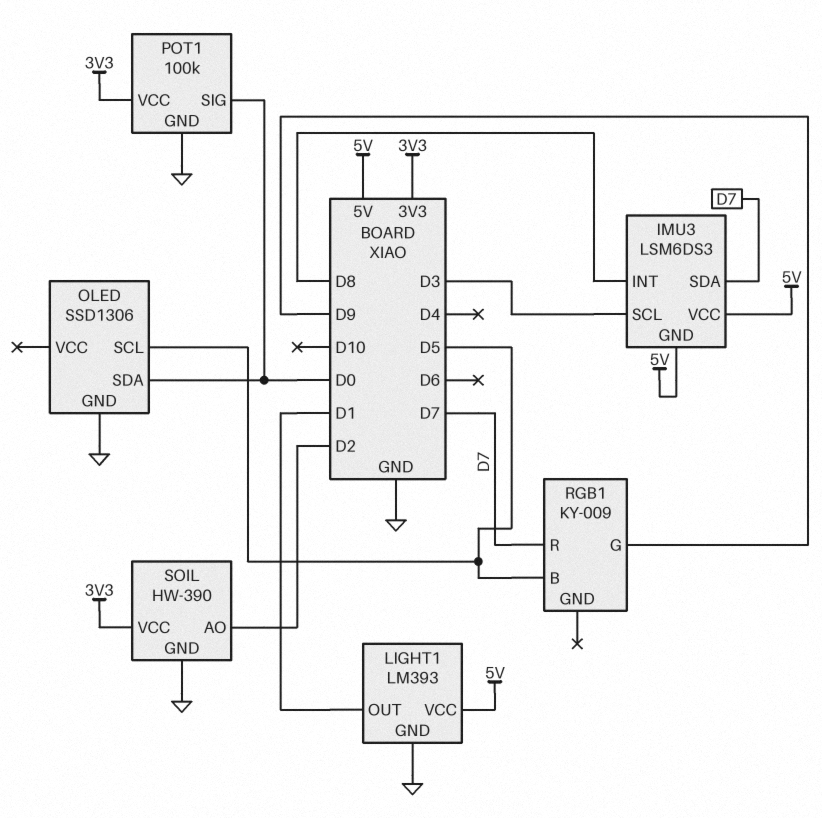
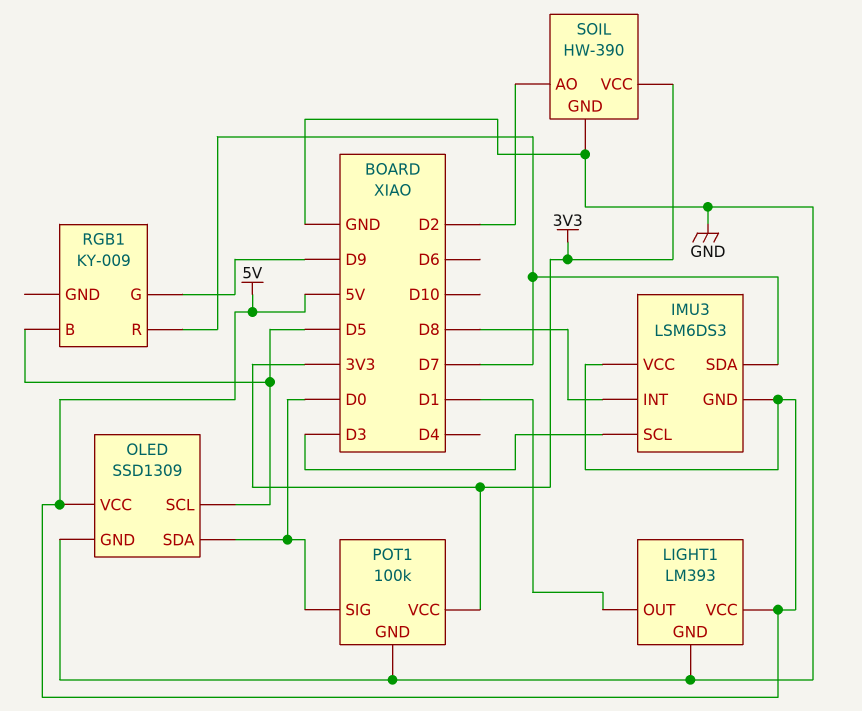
OLED: SSD1306 -> SSD1309
OLED pin VCC: none -> 5V

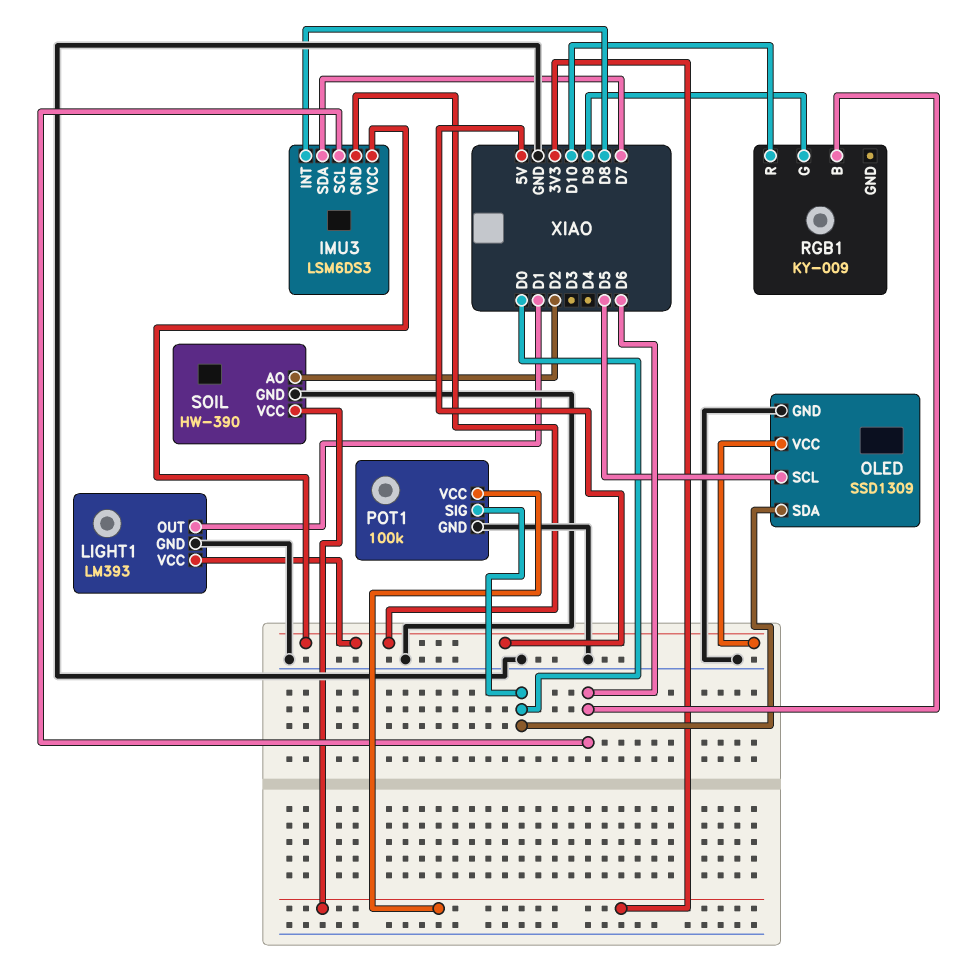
IMU3 pin SCL: D3 -> D6
RGB1 pin B: D5 -> D6
RGB1 pin R: D7 -> D10

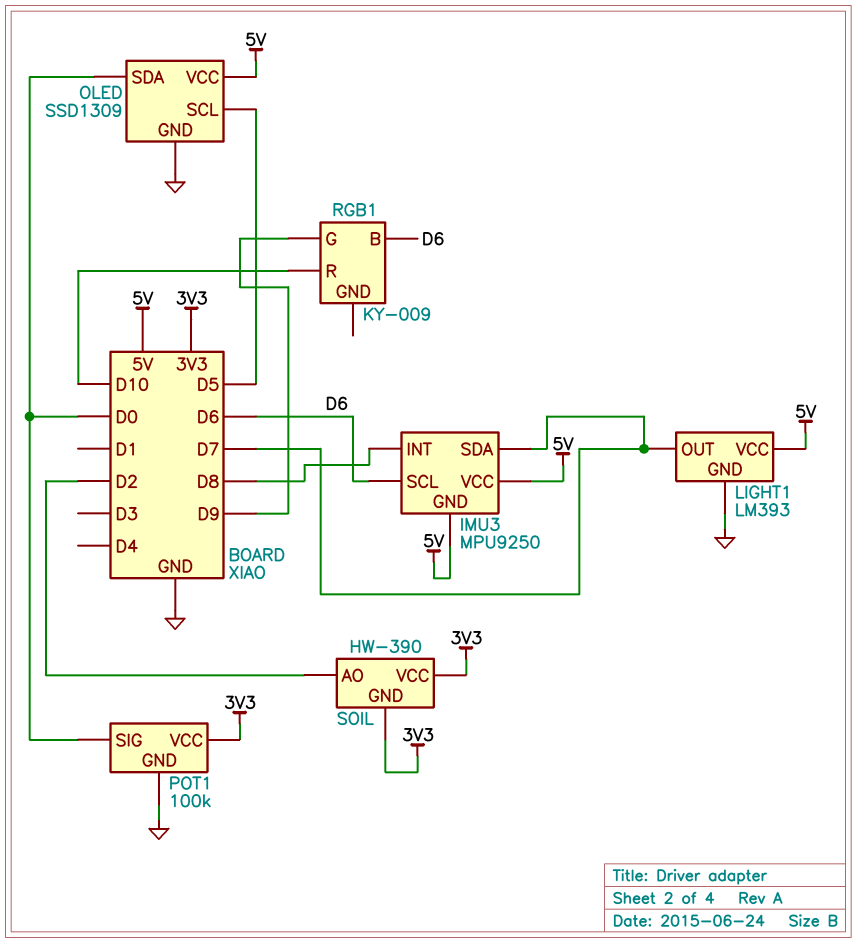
IMU3: LSM6DS3 -> MPU9250
LIGHT1 pin OUT: D1 -> D7
SOIL pin GND: GND -> 3V3

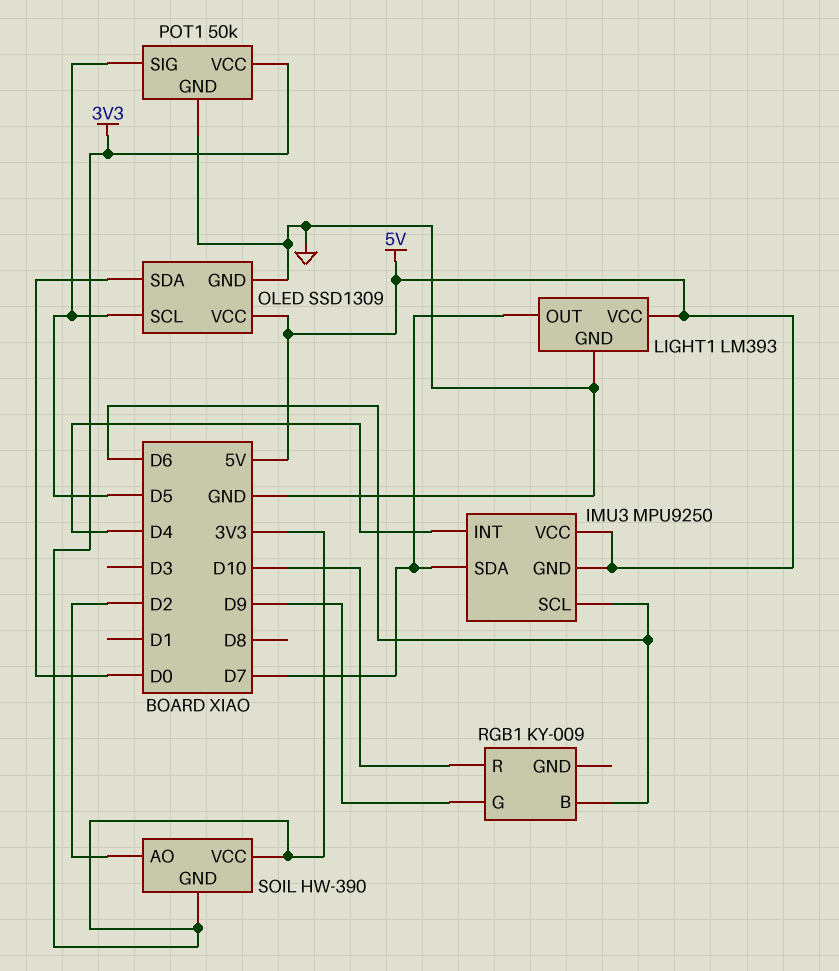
IMU3 pin INT: D8 -> D4
POT1: 100k -> 50k
POT1 pin SIG: D0 -> D5

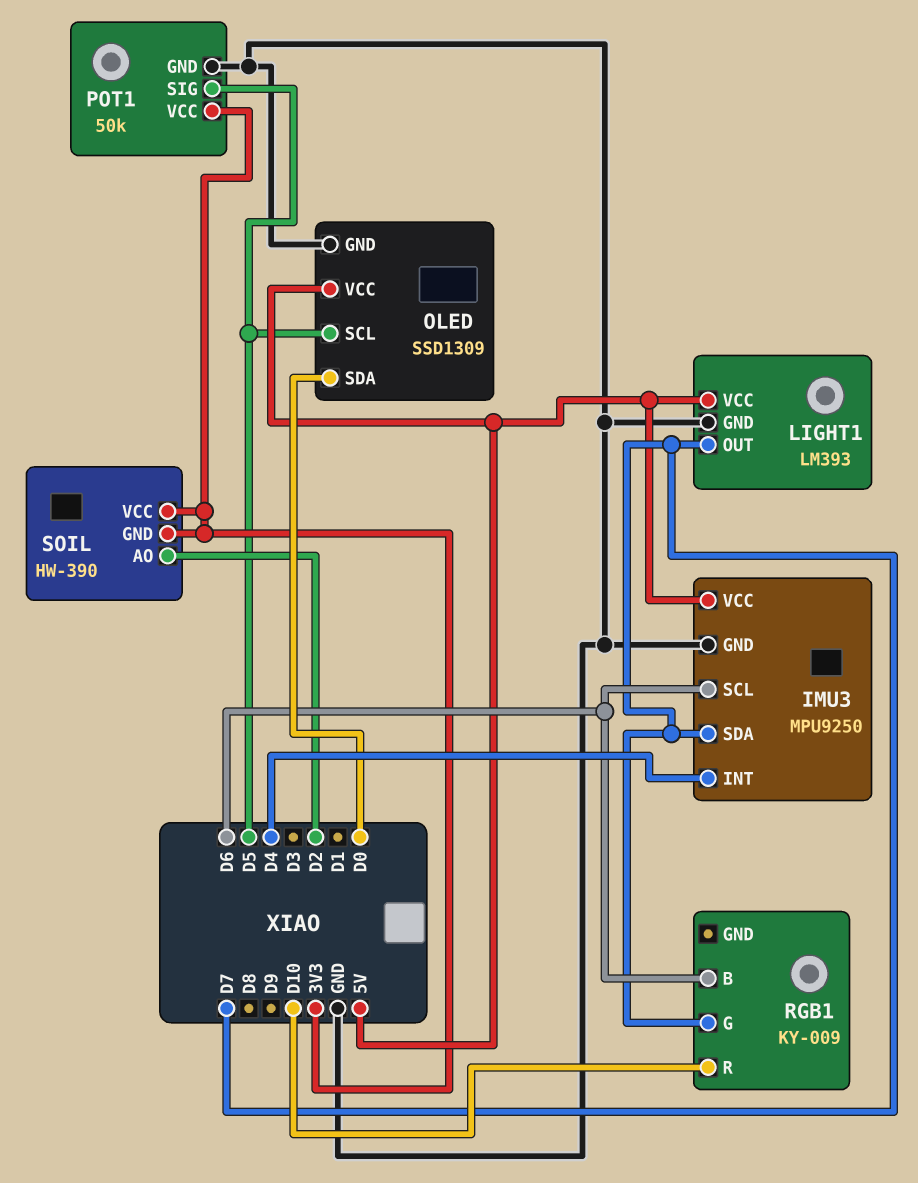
IMU3 pin GND: 5V -> GND
RGB1 pin G: D9 -> D7

